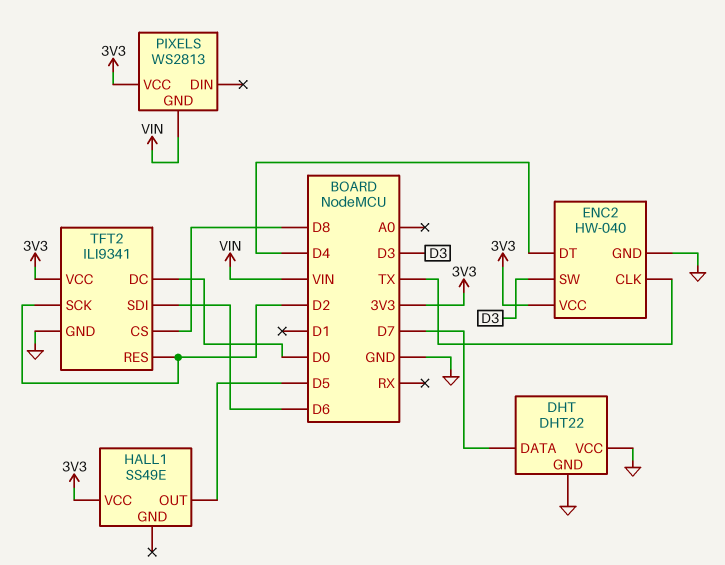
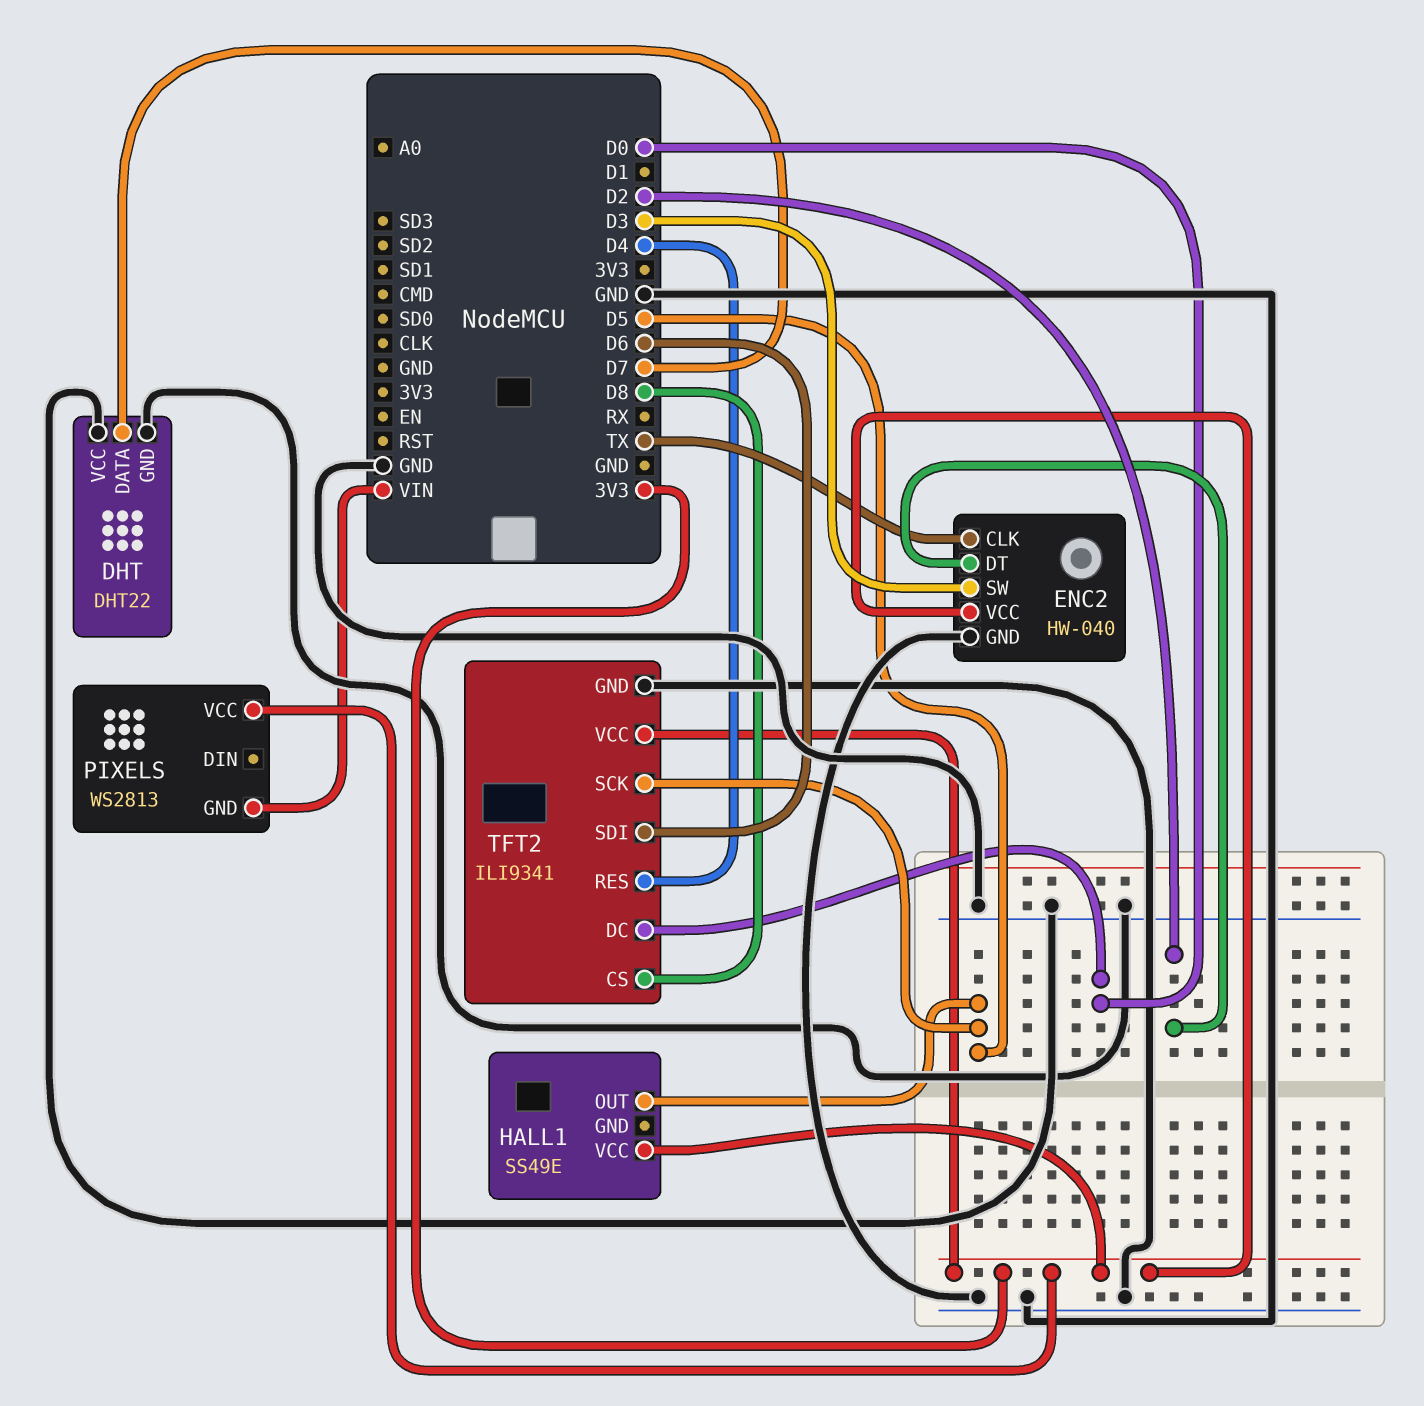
ENC2 pin DT: D4 -> D2
TFT2 pin RES: D2 -> D4
TFT2 pin SCK: D2 -> D5

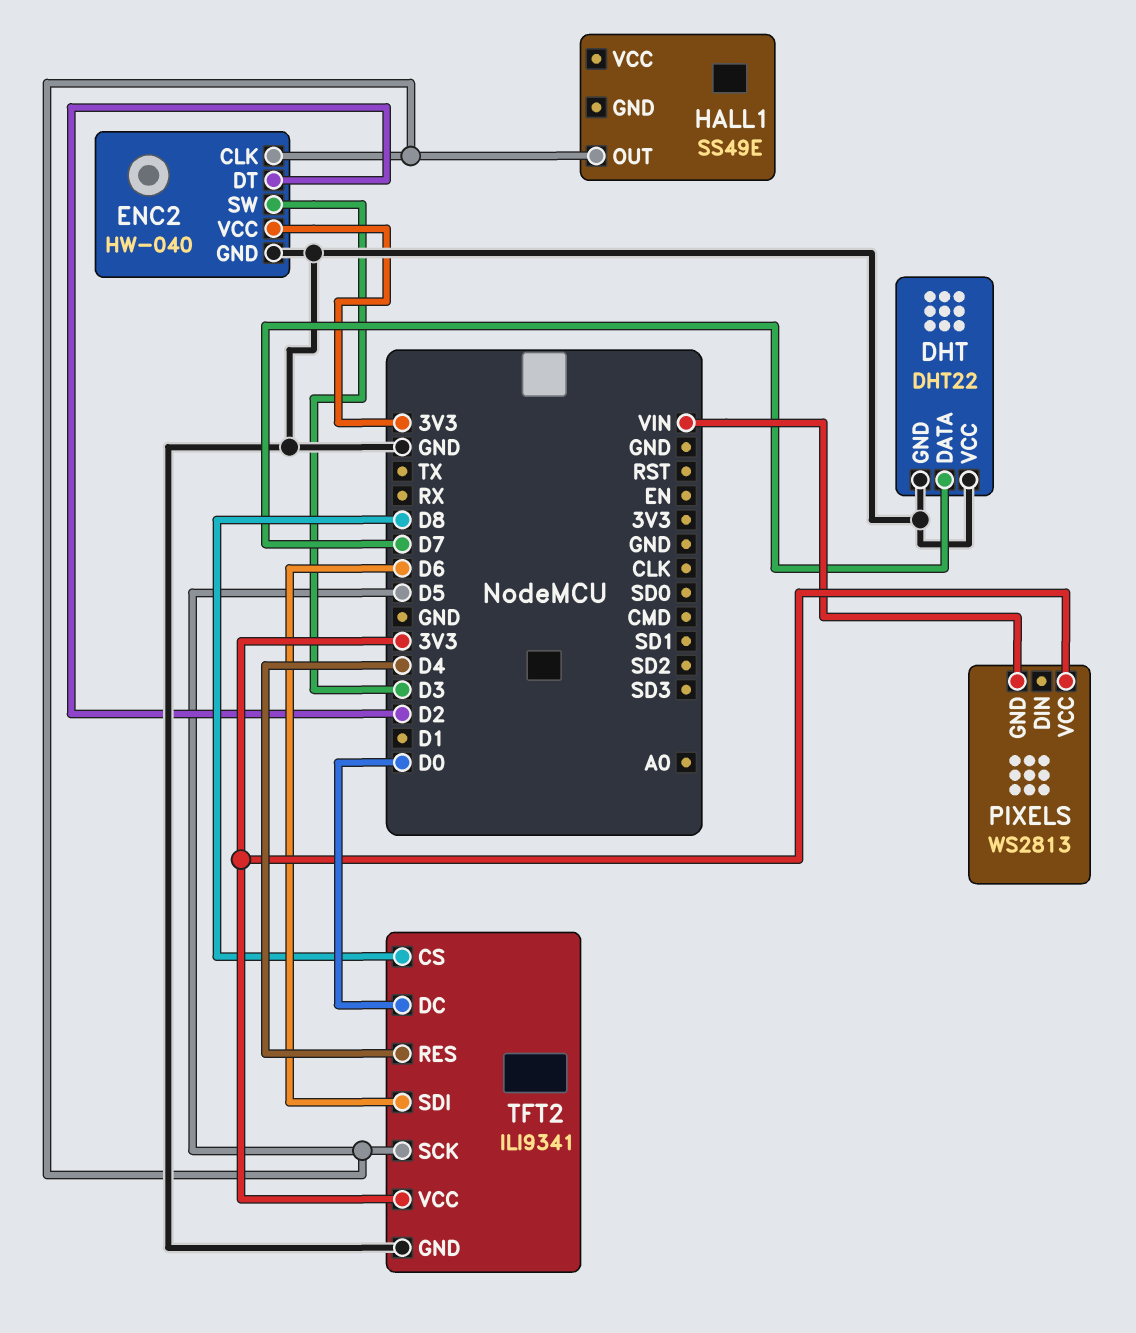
ENC2 pin CLK: TX -> D5
HALL1 pin VCC: 3V3 -> none

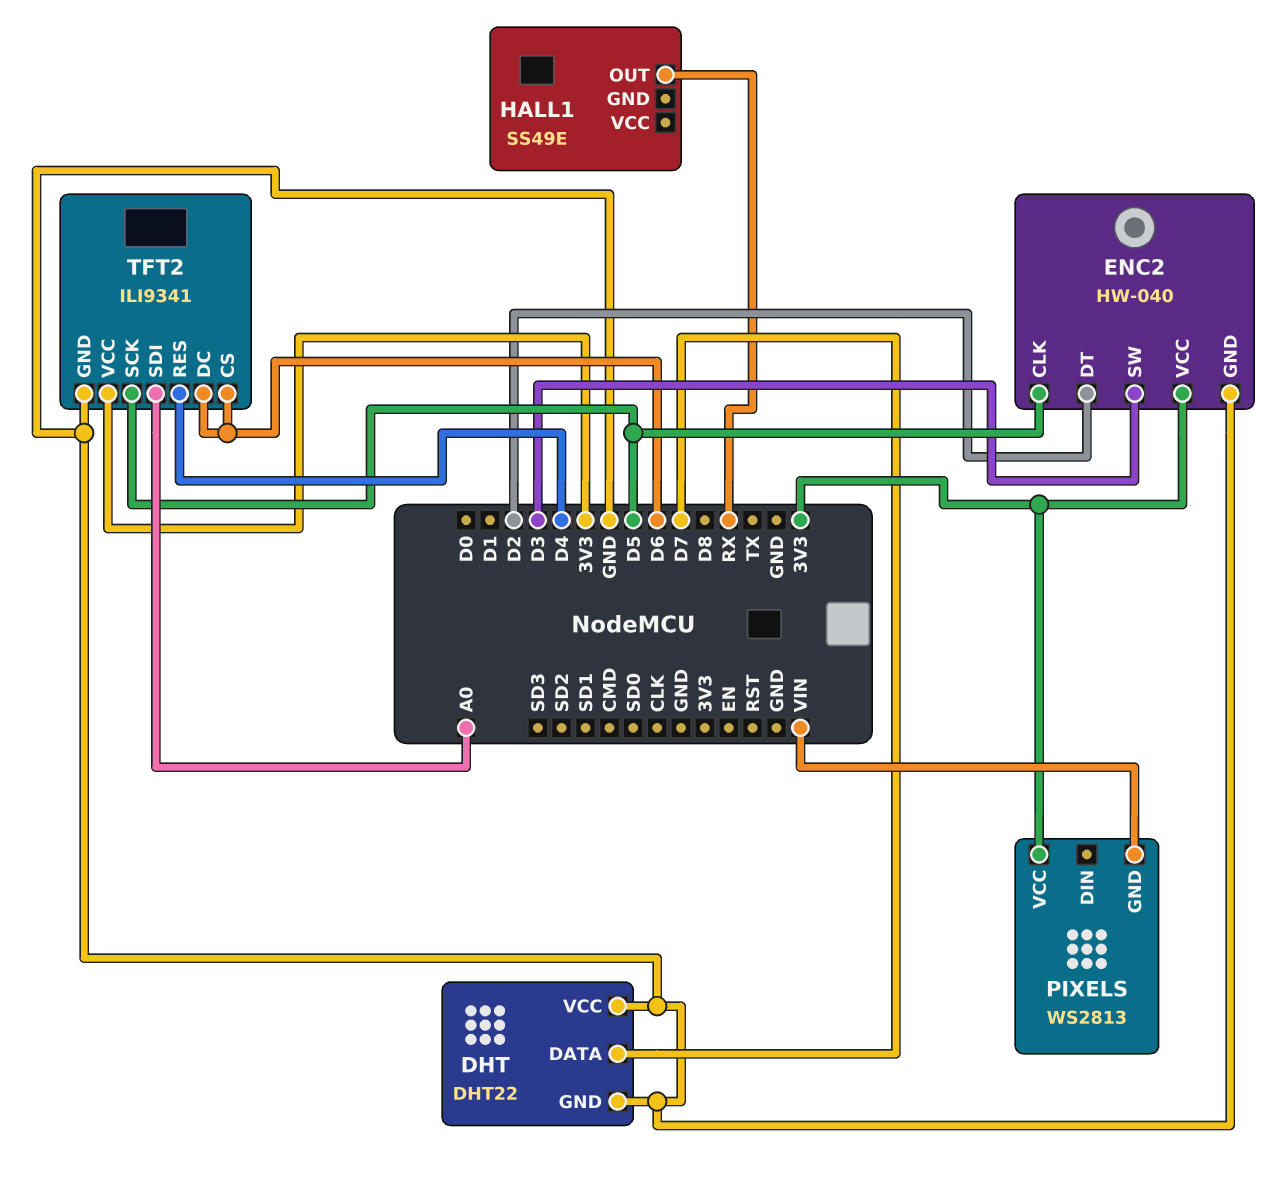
HALL1 pin OUT: D5 -> RX
TFT2 pin CS: D8 -> D6
TFT2 pin DC: D0 -> D6
TFT2 pin SDI: D6 -> A0

